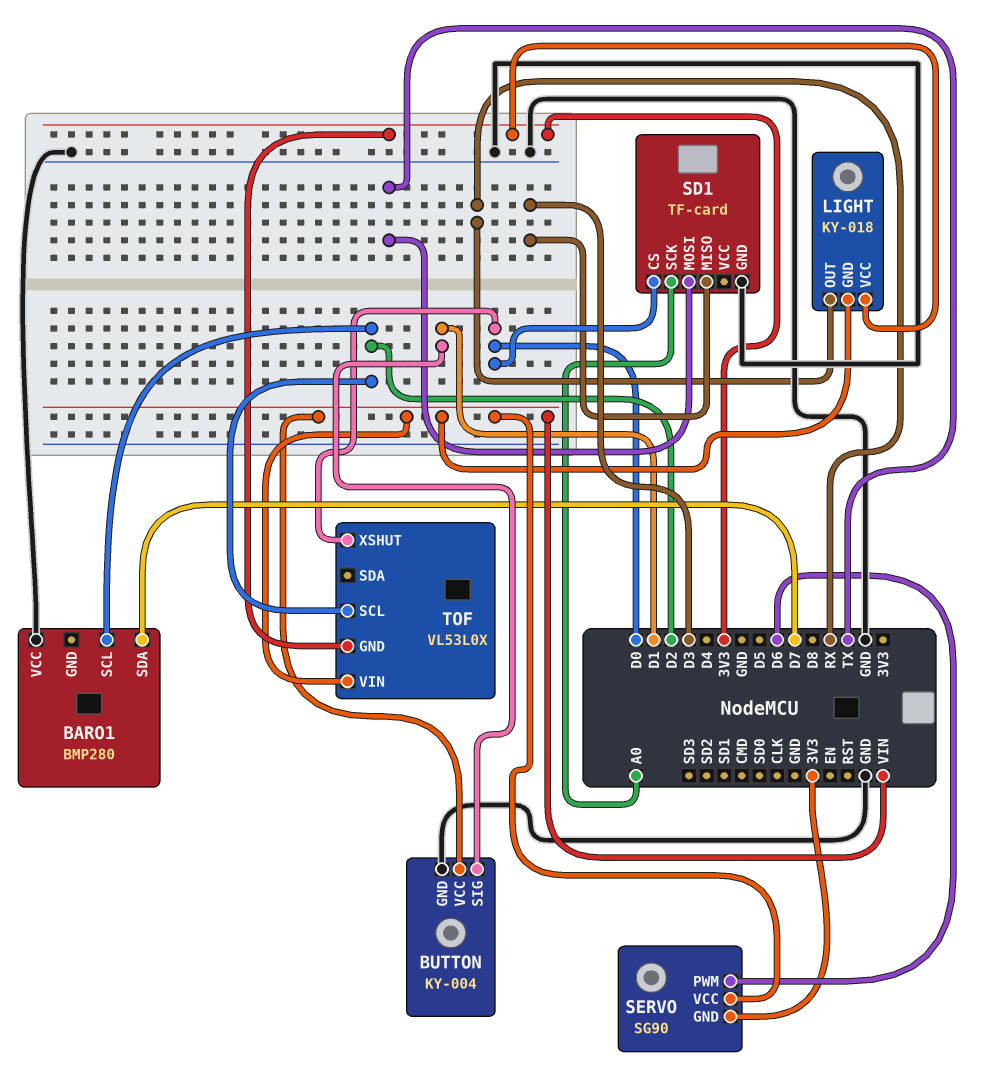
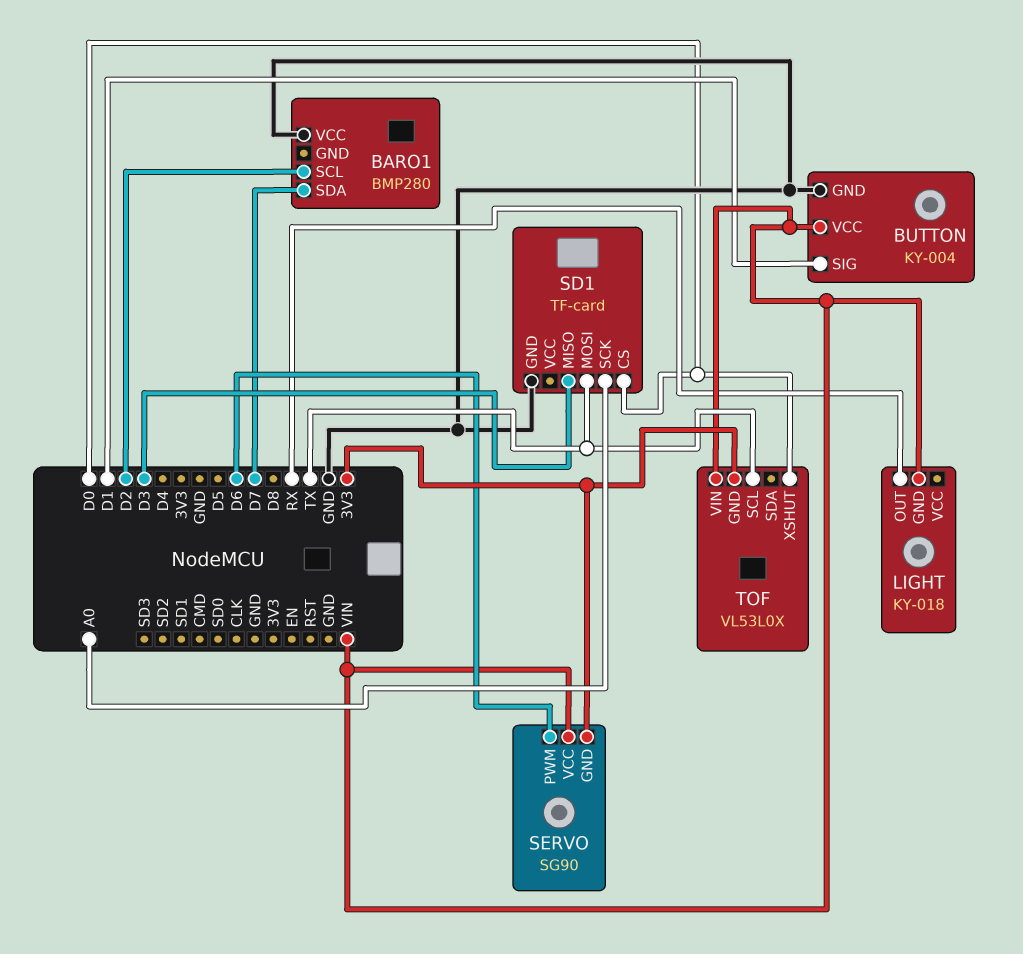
LIGHT pin VCC: 3V3 -> none
TOF pin SCL: D2 -> TX

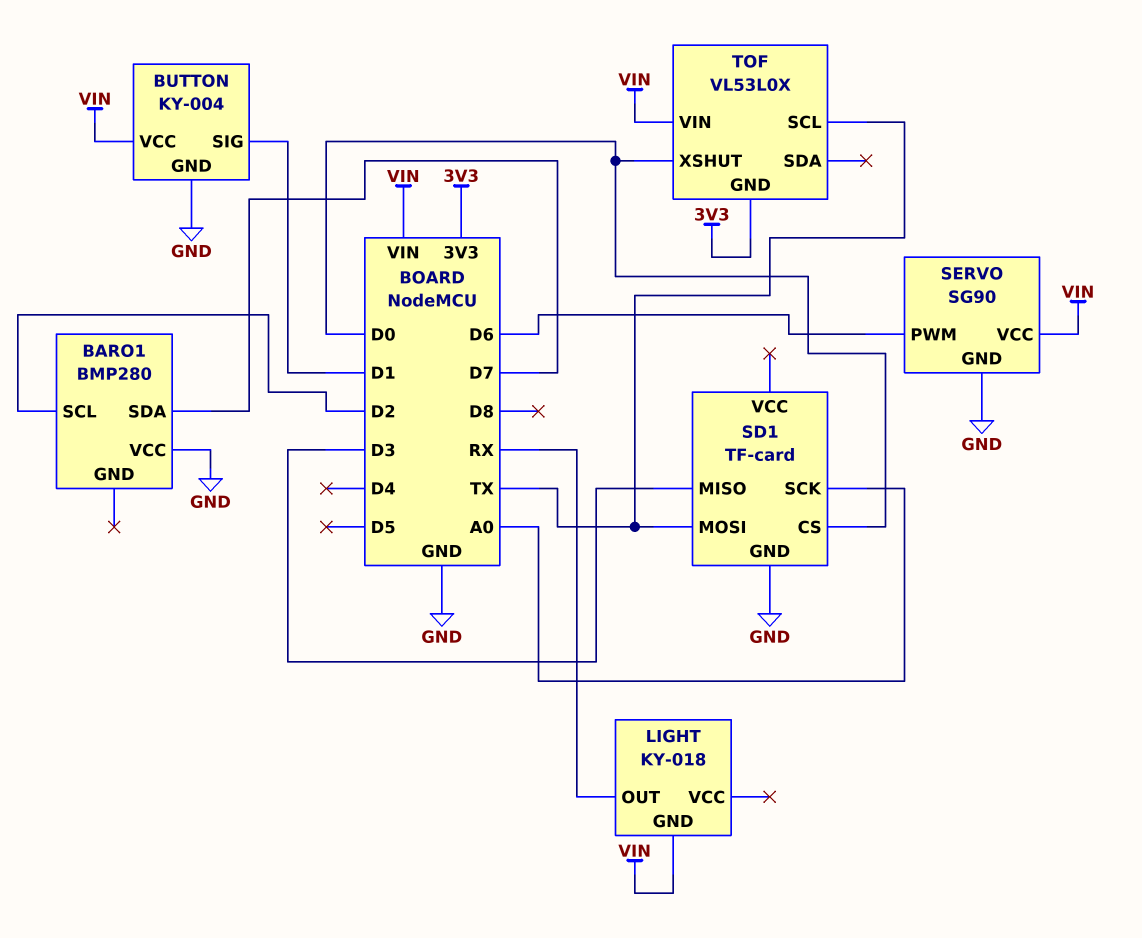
SERVO pin GND: 3V3 -> GND

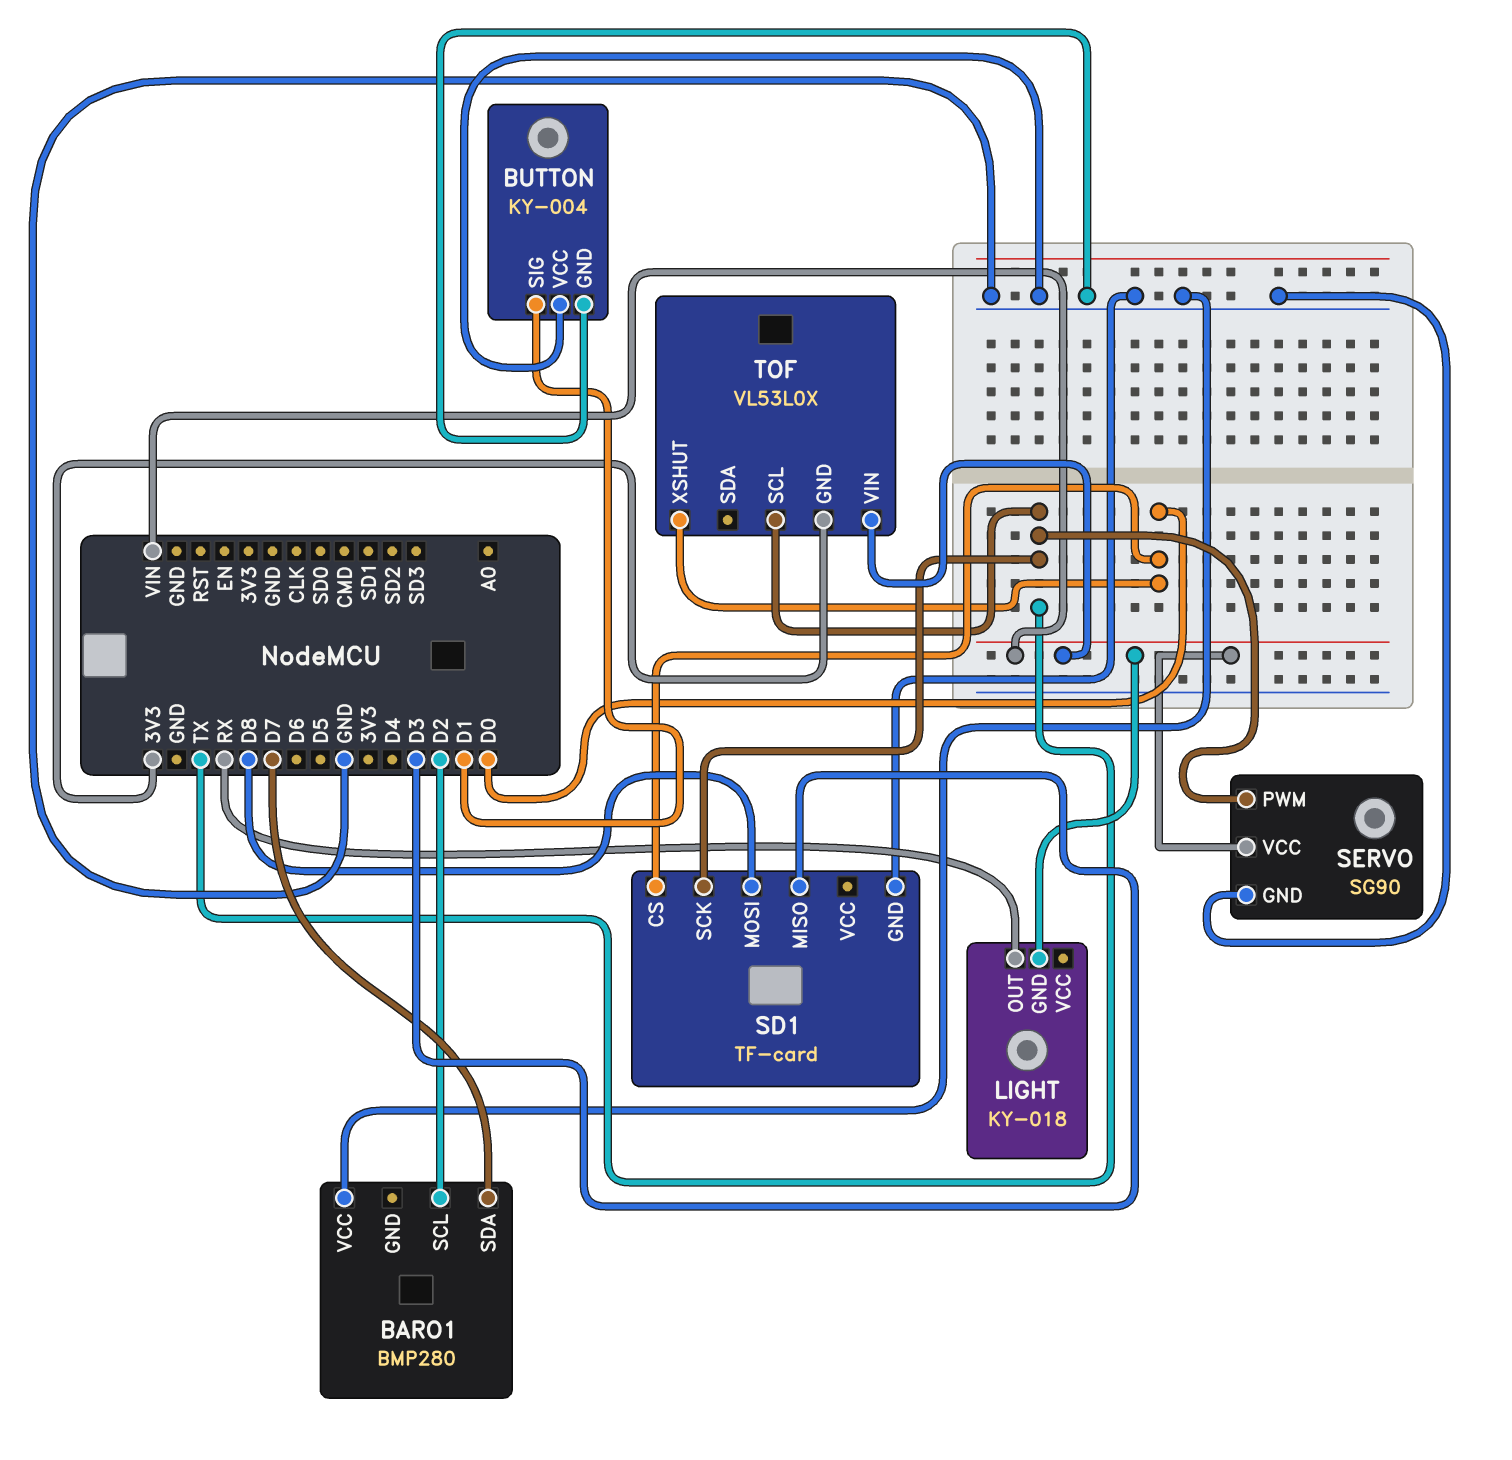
BUTTON pin VCC: VIN -> GND
SD1 pin MOSI: TX -> D8
SD1 pin SCK: A0 -> TX
SERVO pin PWM: D6 -> TX

